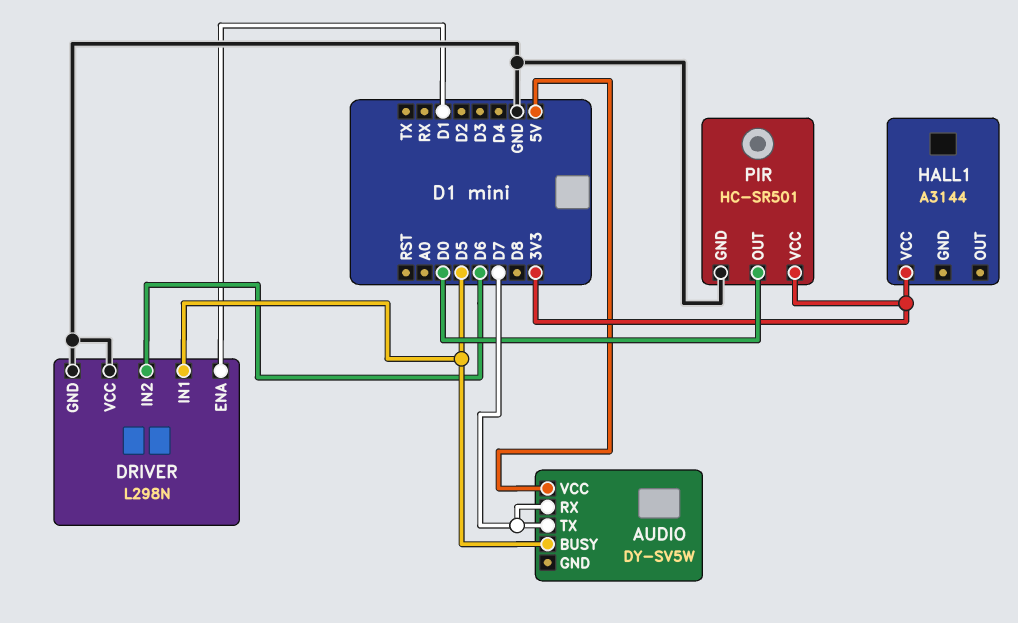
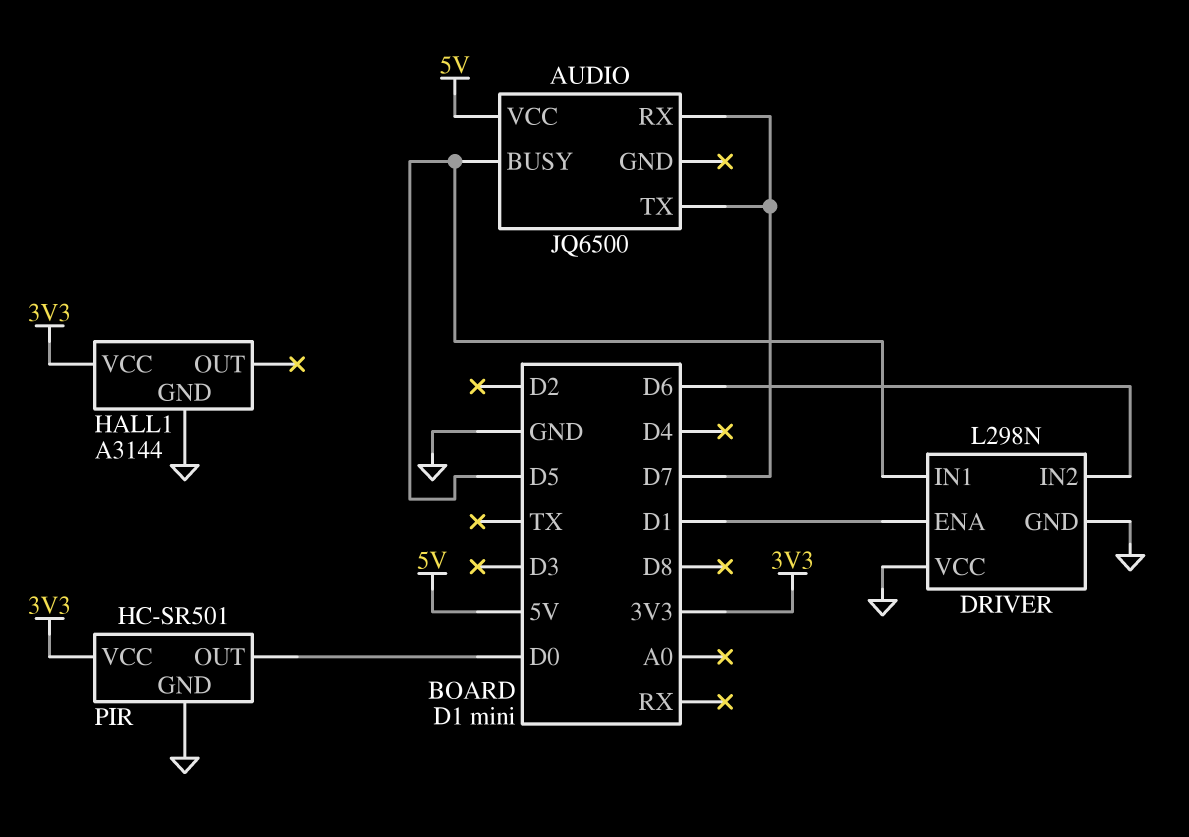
AUDIO: DY-SV5W -> JQ6500
HALL1 pin GND: none -> GND

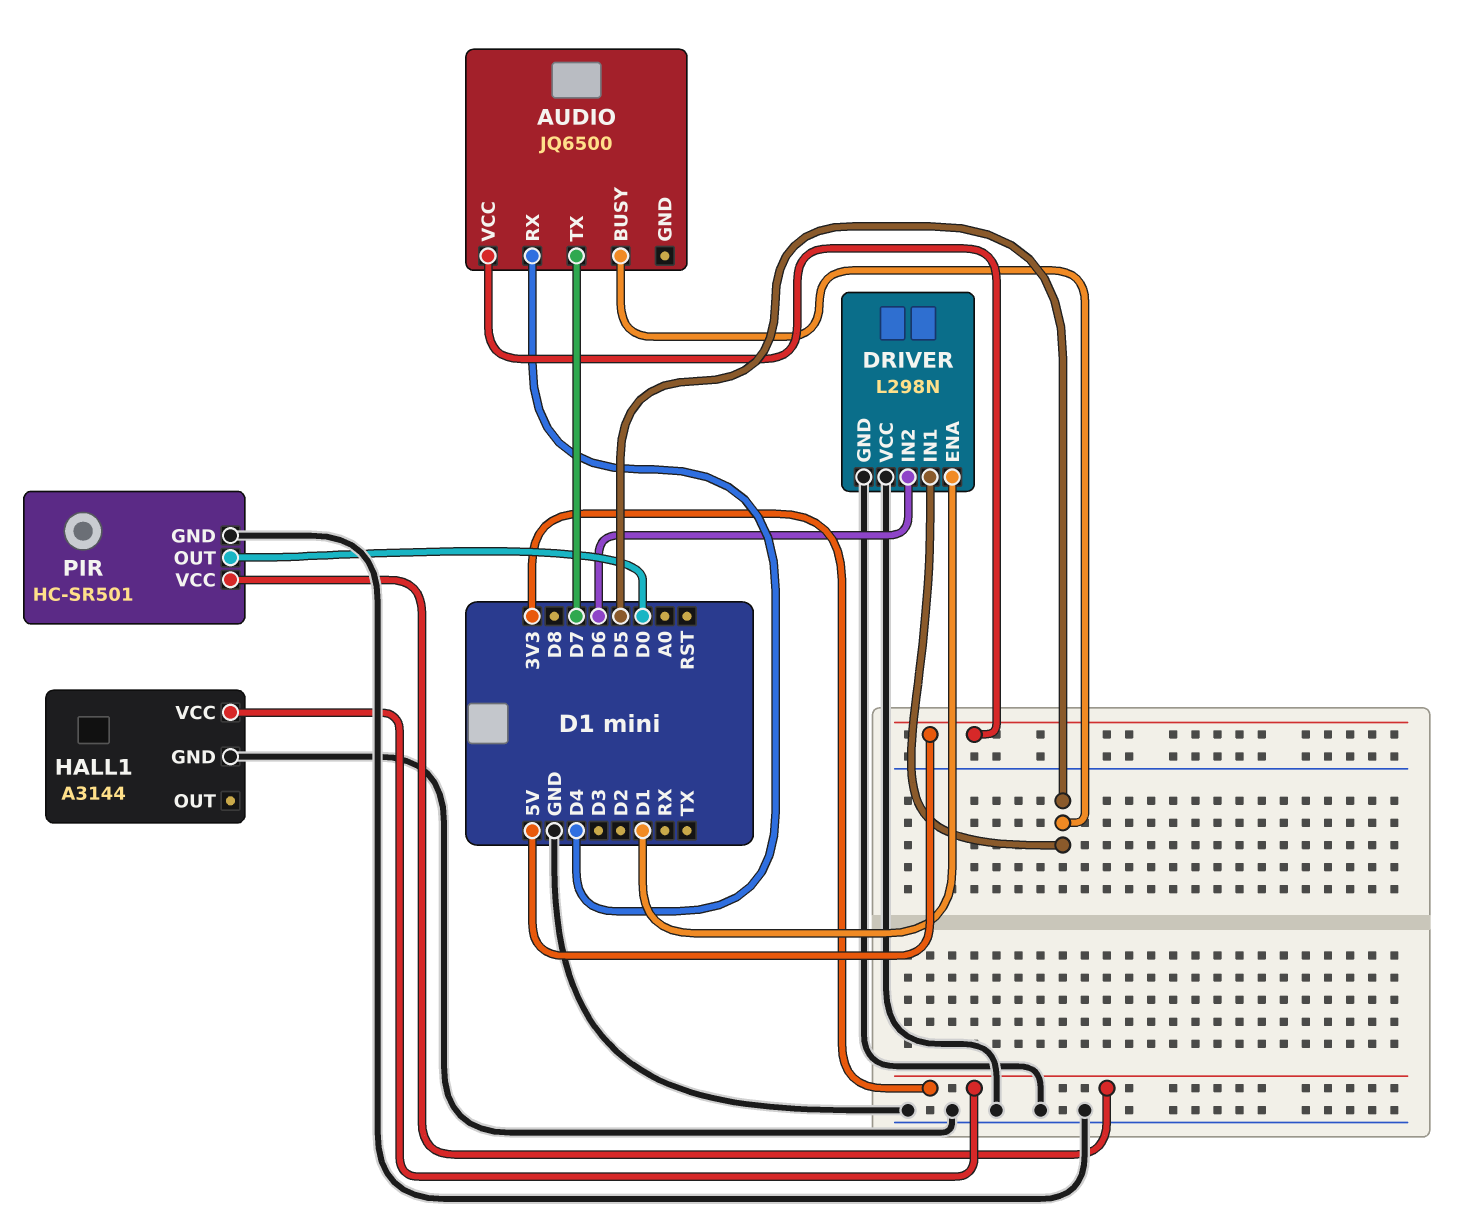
AUDIO pin RX: D7 -> D4

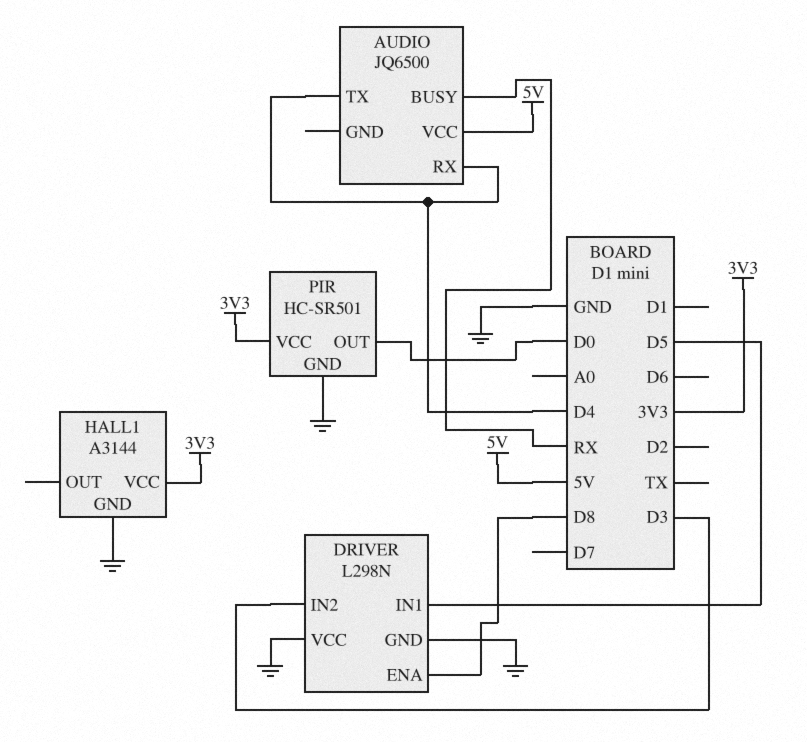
AUDIO pin BUSY: D5 -> RX
AUDIO pin TX: D7 -> D4
DRIVER pin ENA: D1 -> D8
DRIVER pin IN2: D6 -> D3

